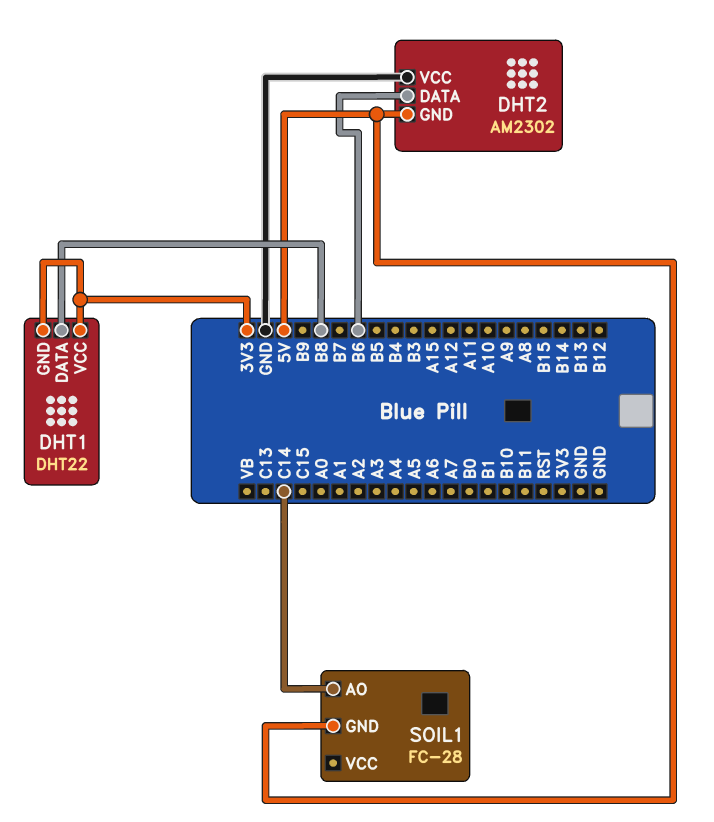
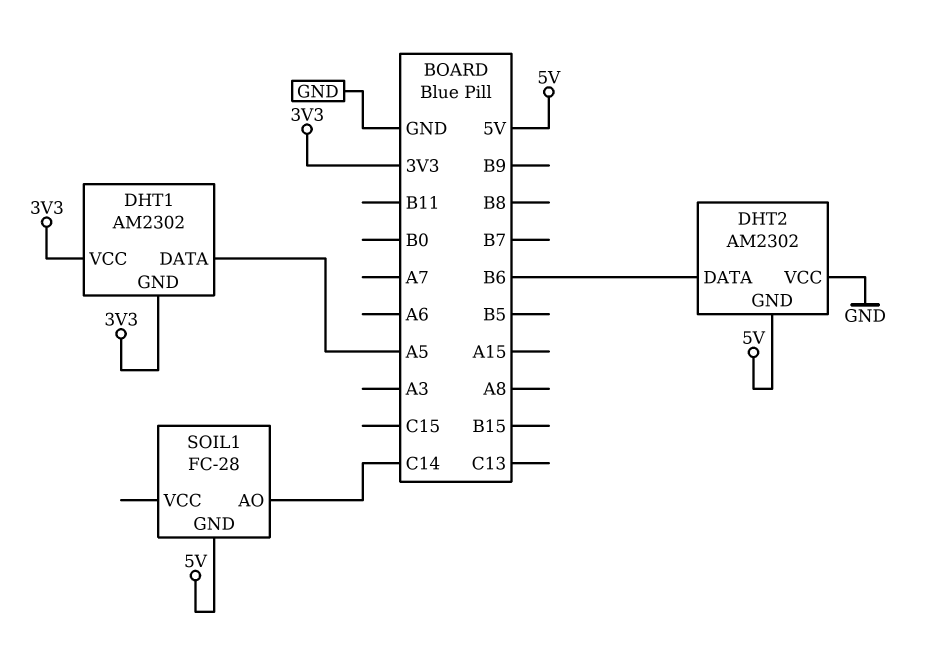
DHT1: DHT22 -> AM2302
DHT1 pin DATA: B8 -> A5

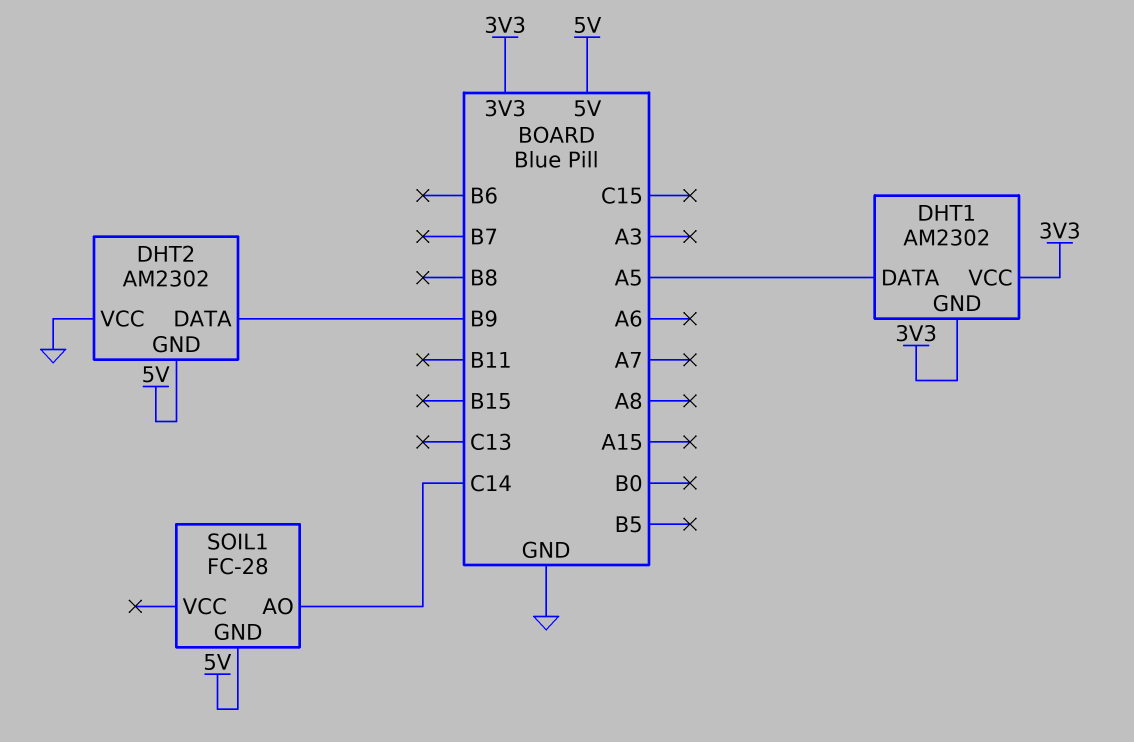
DHT2 pin DATA: B6 -> B9

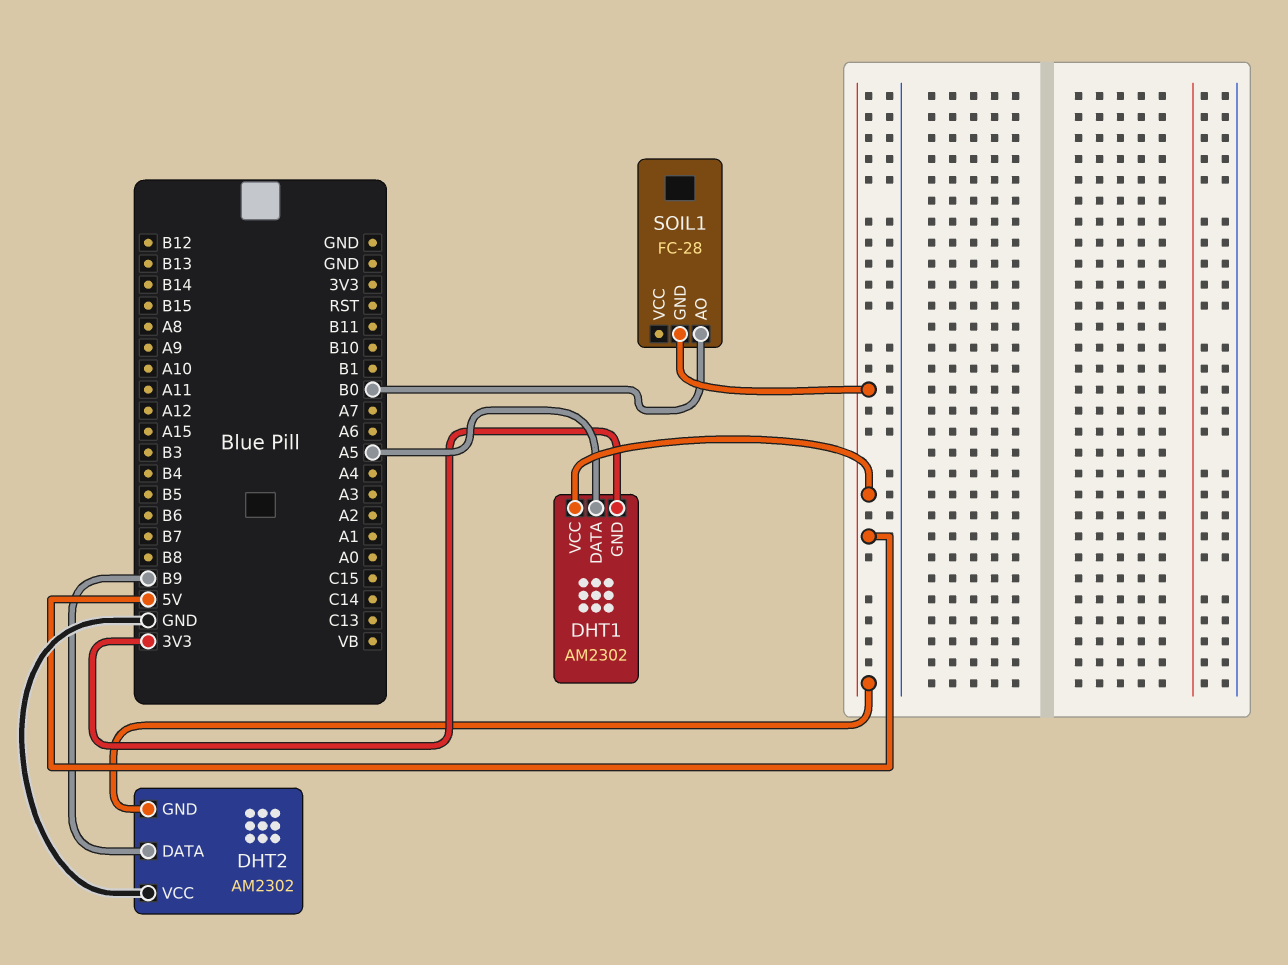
DHT1 pin VCC: 3V3 -> 5V
SOIL1 pin AO: C14 -> B0

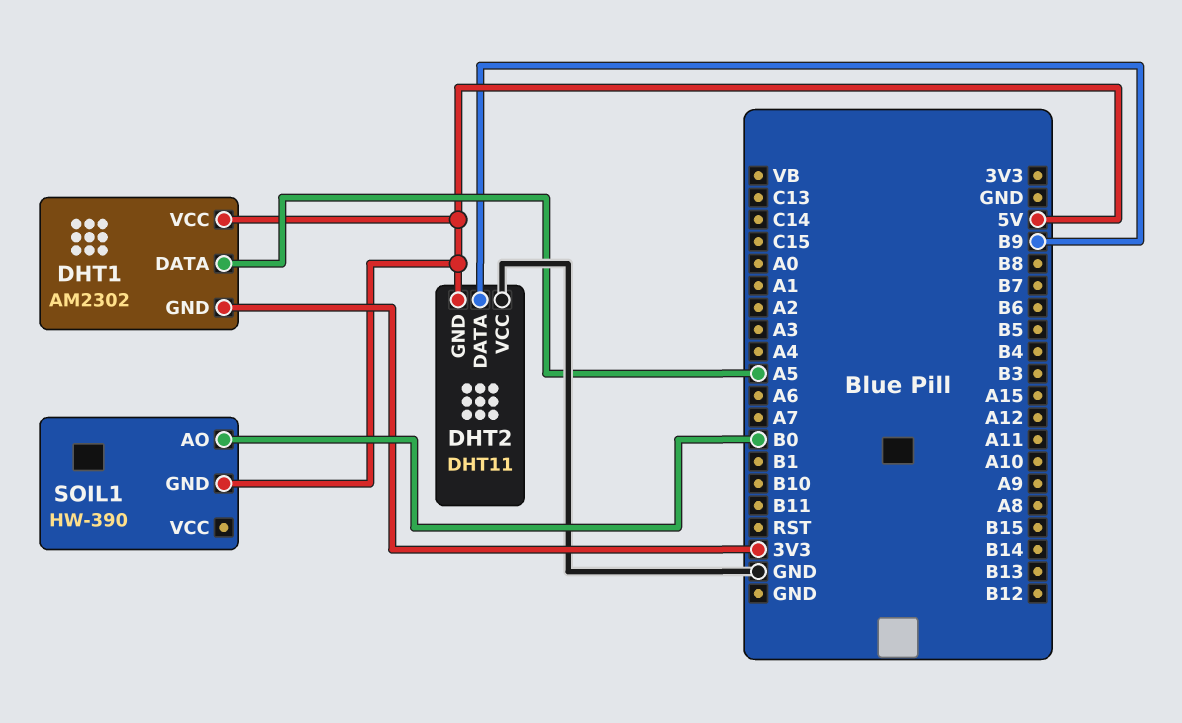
DHT2: AM2302 -> DHT11
SOIL1: FC-28 -> HW-390

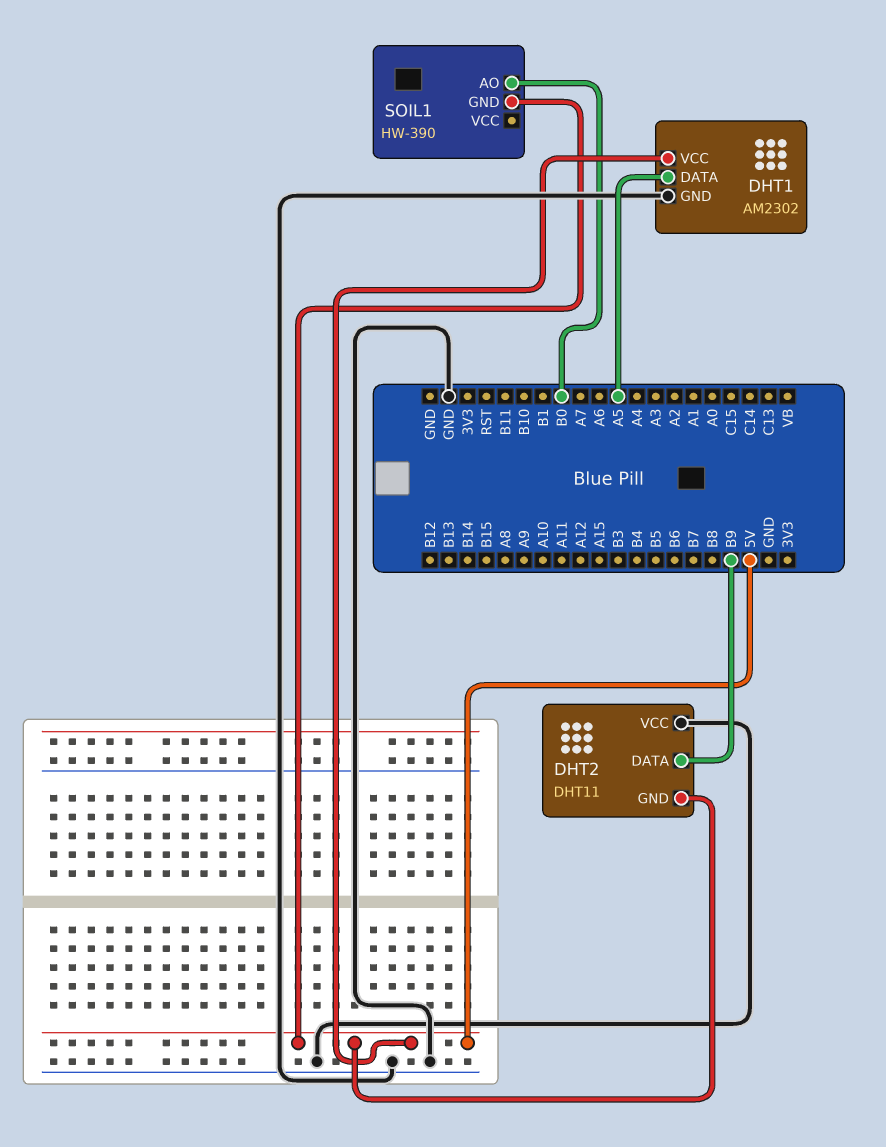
DHT1 pin GND: 3V3 -> GND

